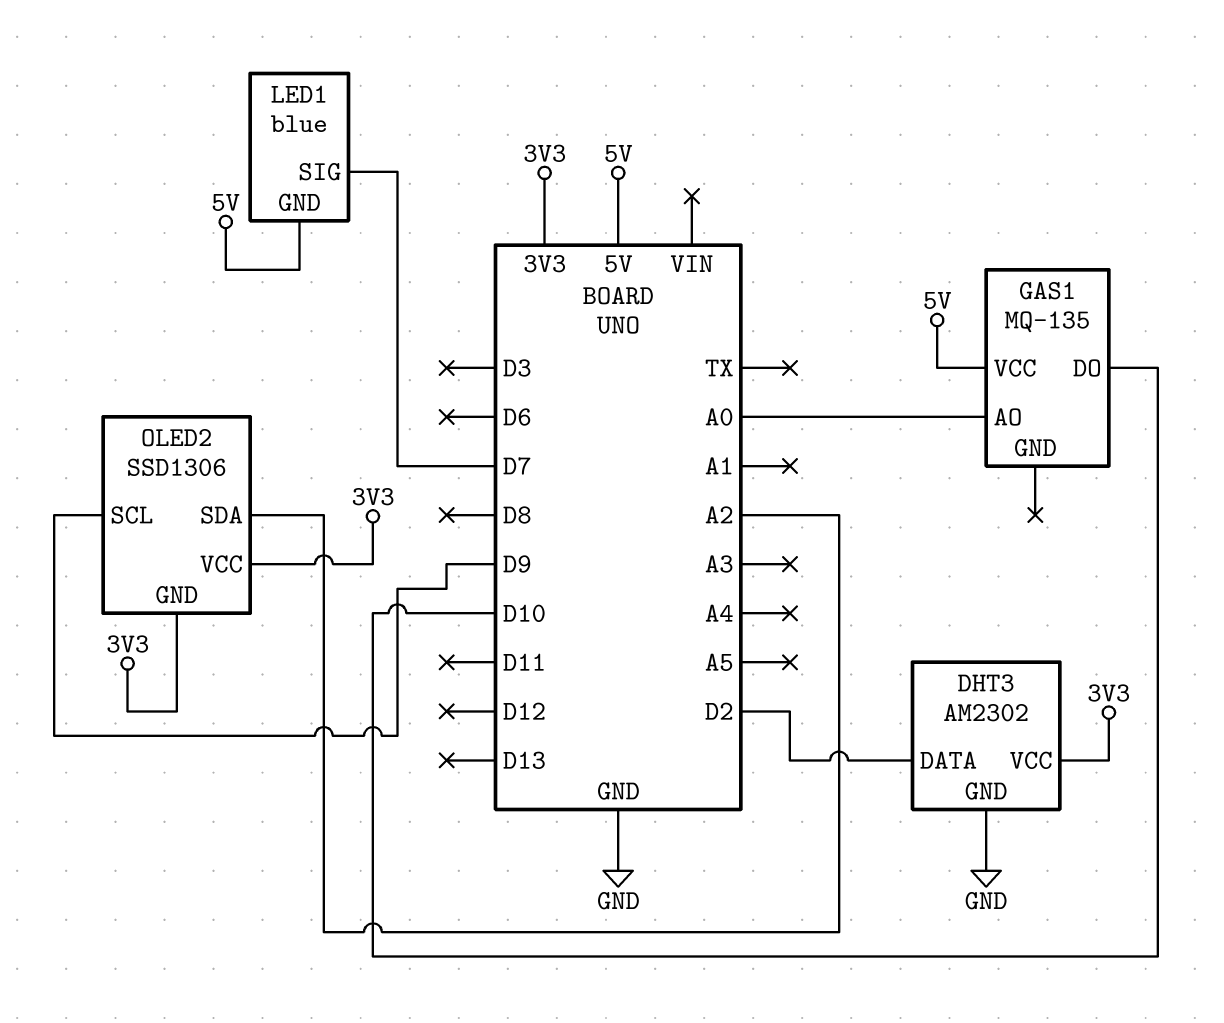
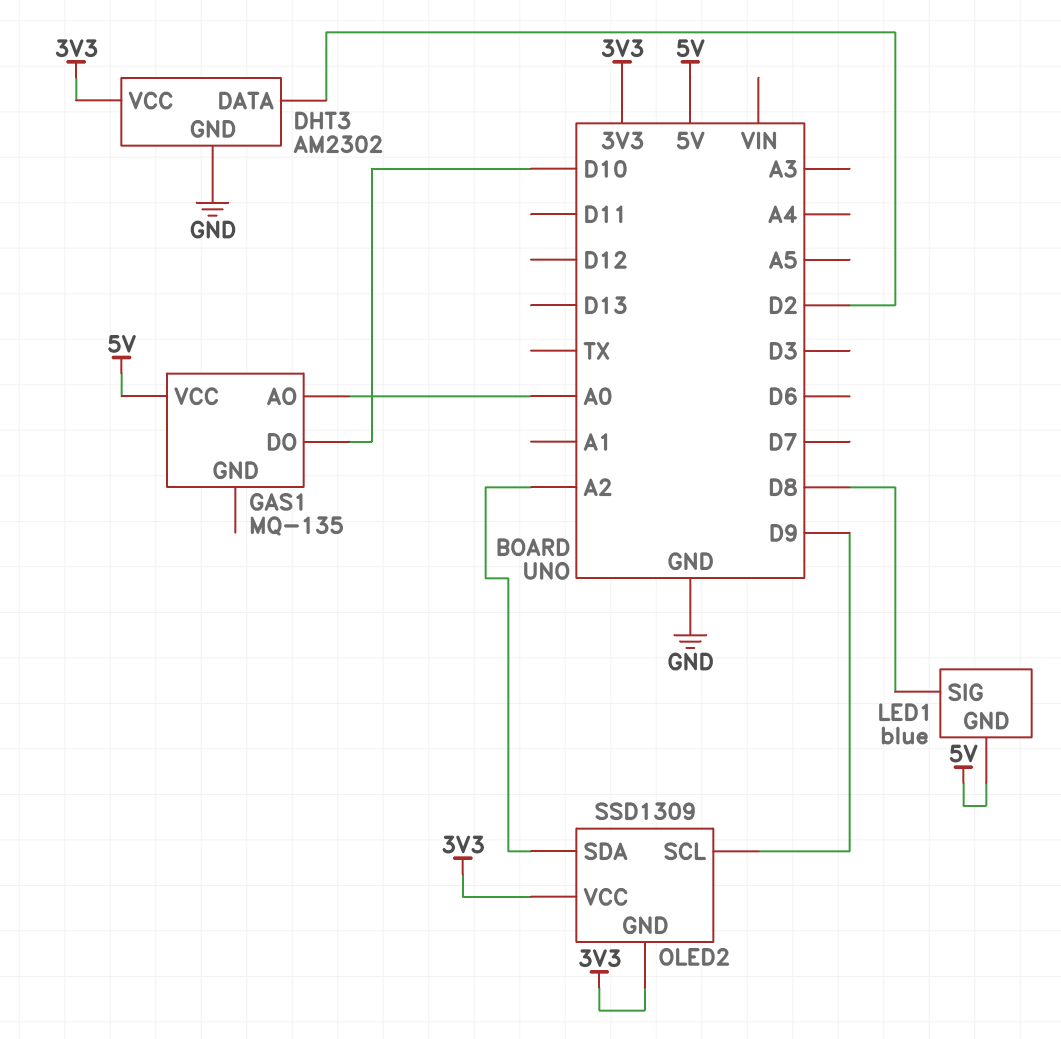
LED1 pin SIG: D7 -> D8
OLED2: SSD1306 -> SSD1309

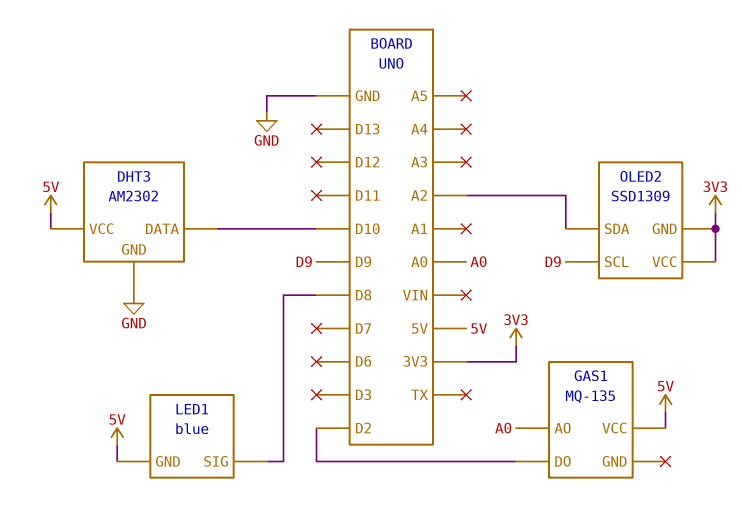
DHT3 pin DATA: D2 -> D10
DHT3 pin VCC: 3V3 -> 5V
GAS1 pin DO: D10 -> D2

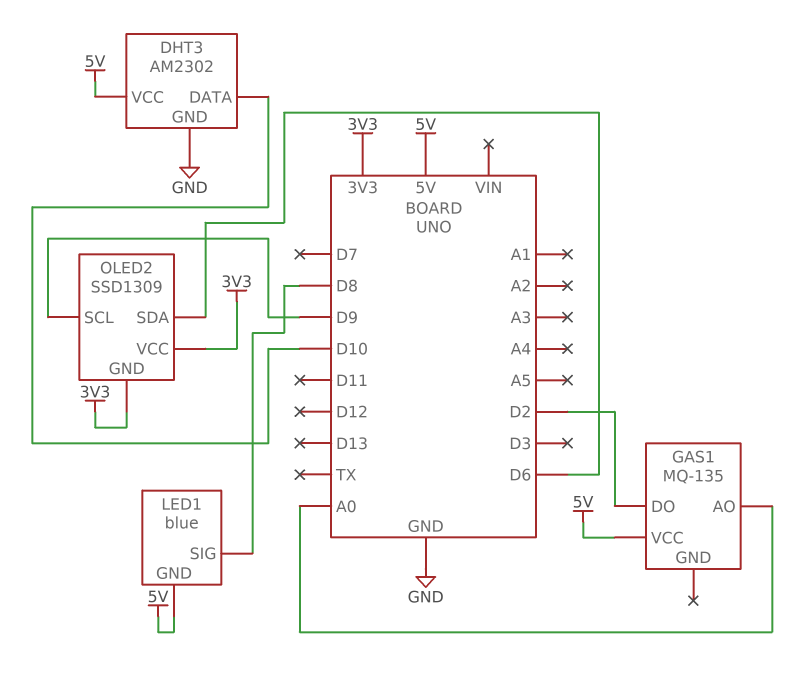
OLED2 pin SDA: A2 -> D6

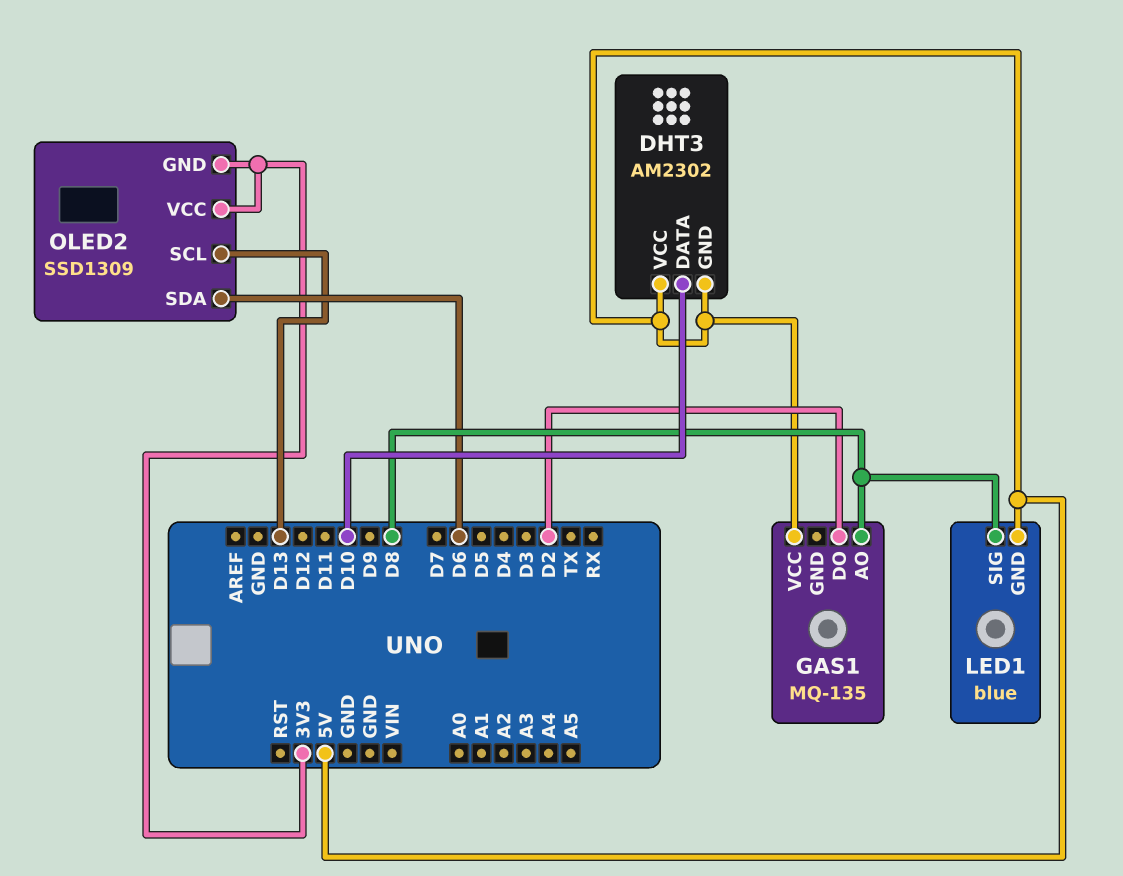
DHT3 pin GND: GND -> 5V
GAS1 pin AO: A0 -> D8
OLED2 pin SCL: D9 -> D13

